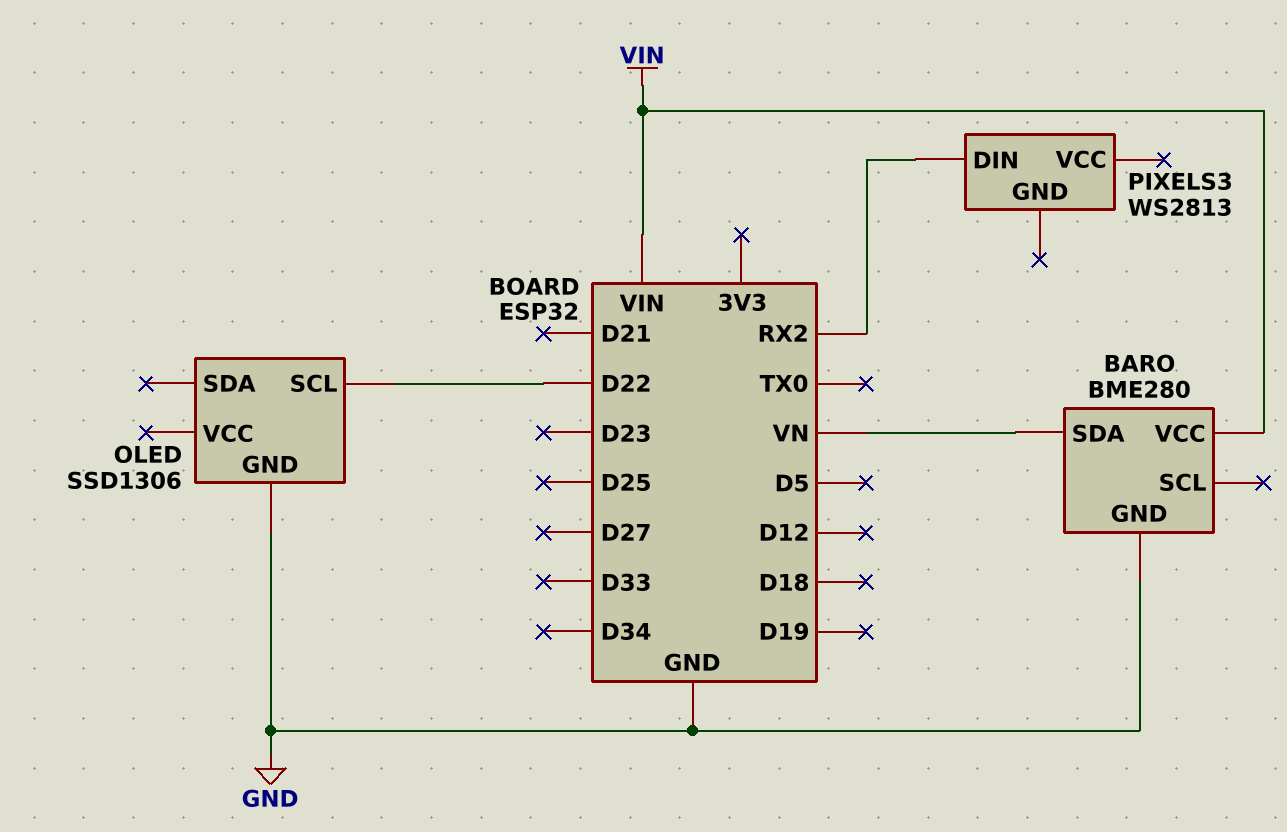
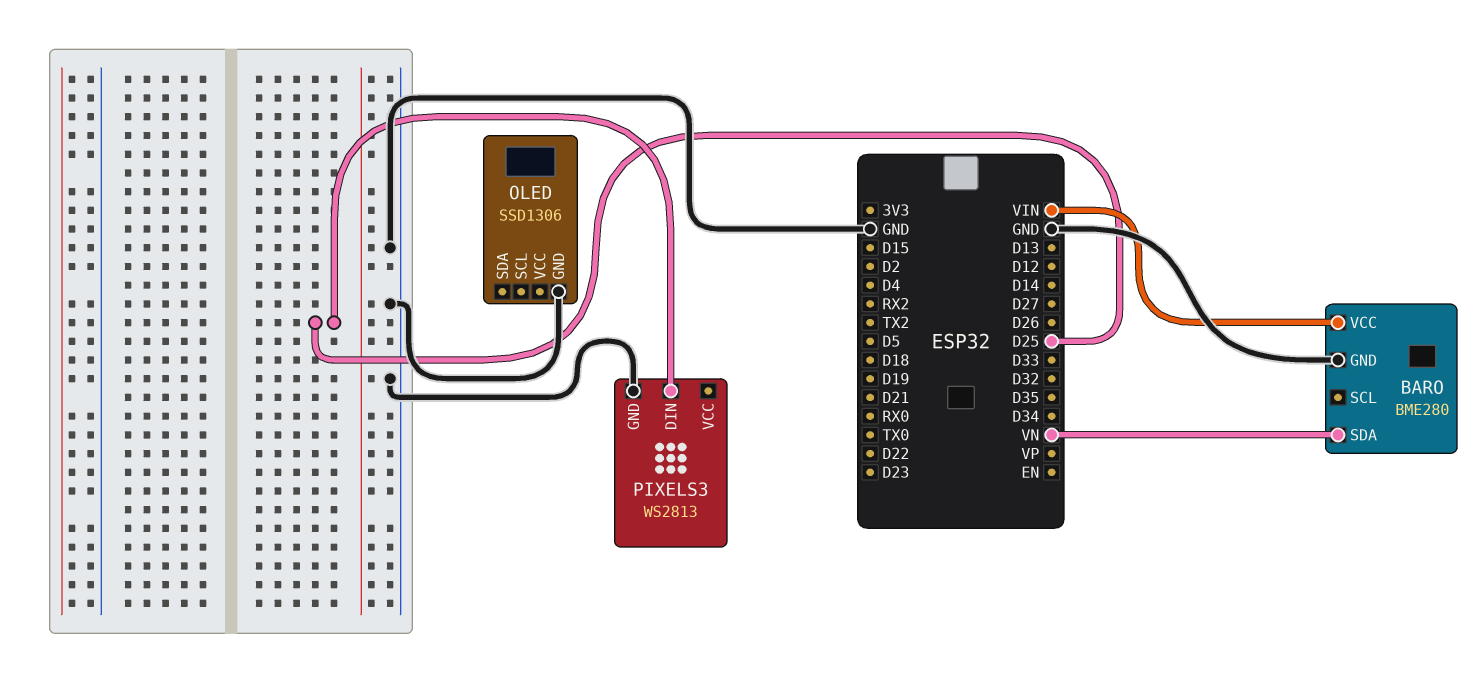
OLED pin SCL: D22 -> none
PIXELS3 pin DIN: RX2 -> D25
PIXELS3 pin GND: none -> GND

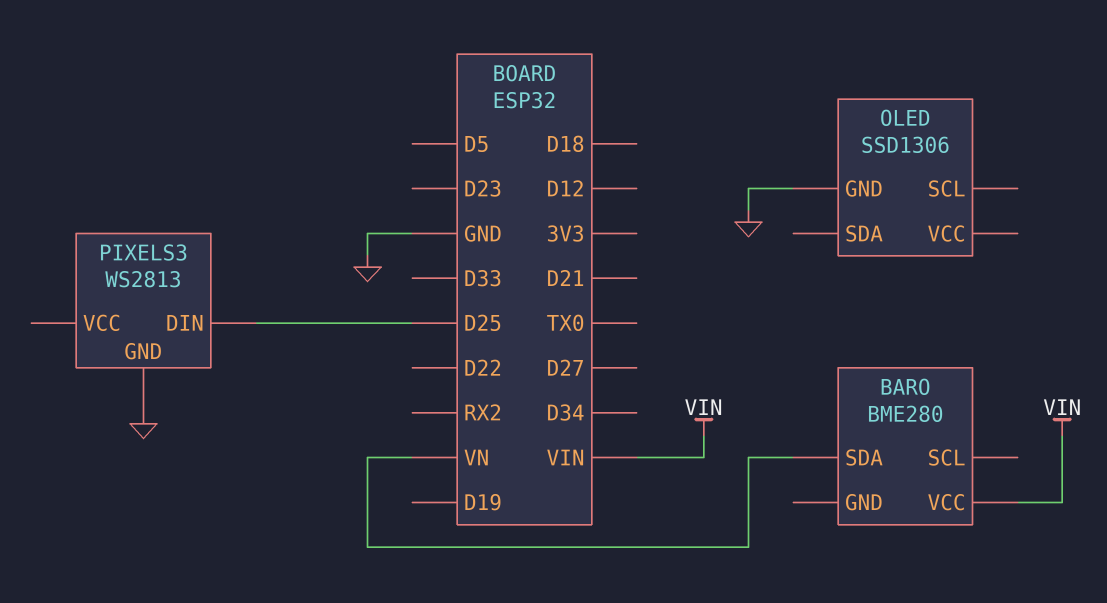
BARO pin GND: GND -> none

